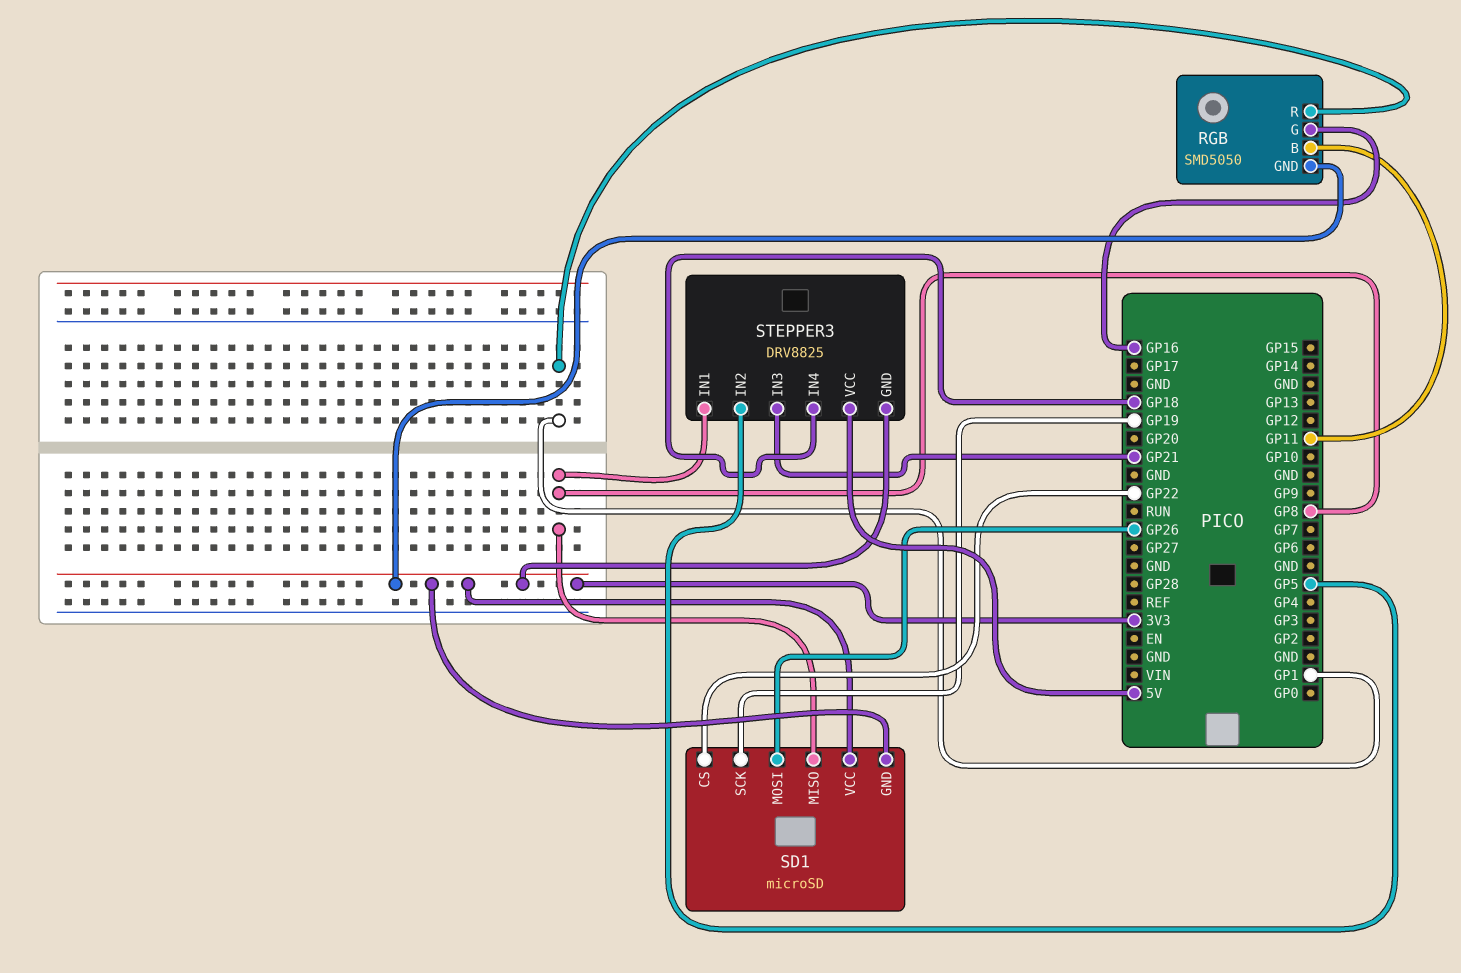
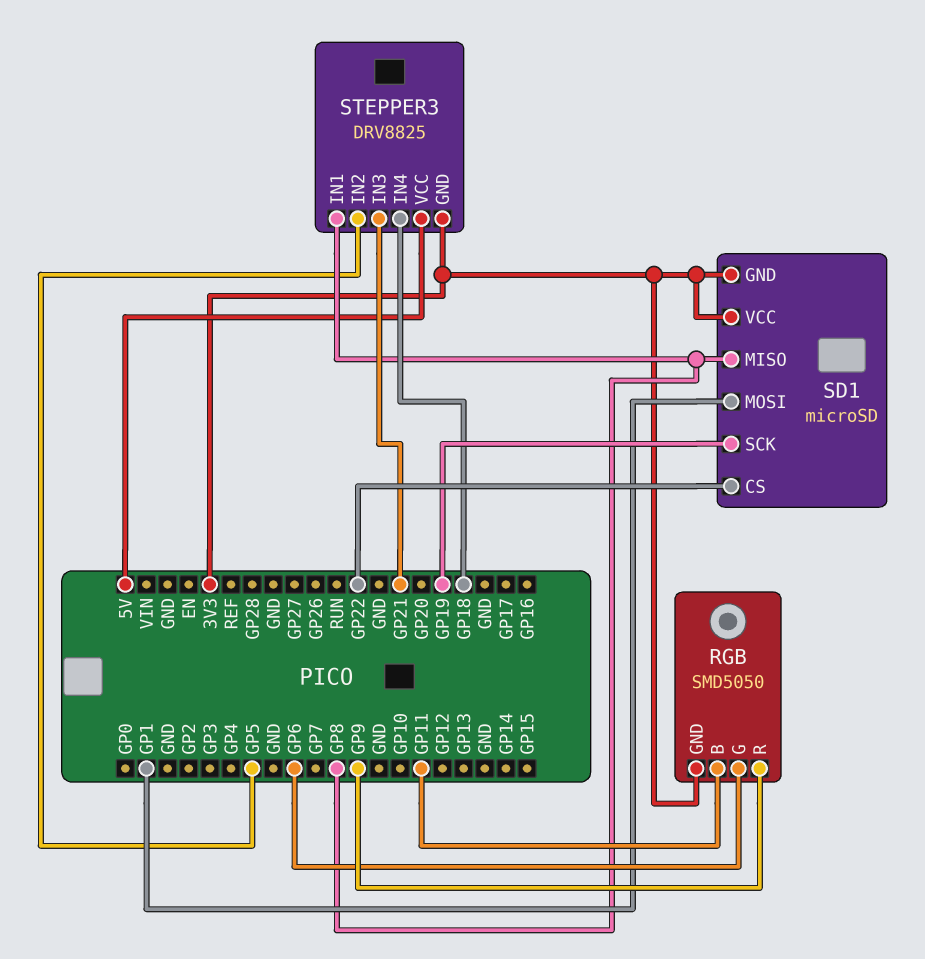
RGB pin G: GP16 -> GP6
RGB pin R: GP1 -> GP9
SD1 pin MOSI: GP26 -> GP1

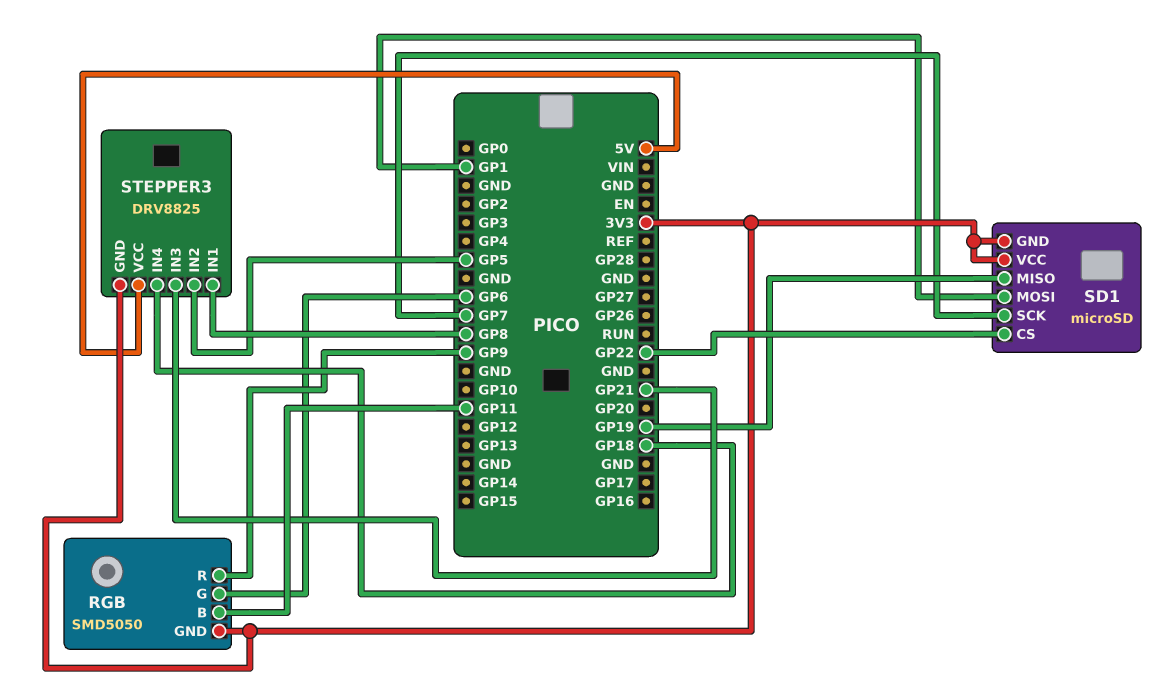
SD1 pin MISO: GP8 -> GP19
SD1 pin SCK: GP19 -> GP7

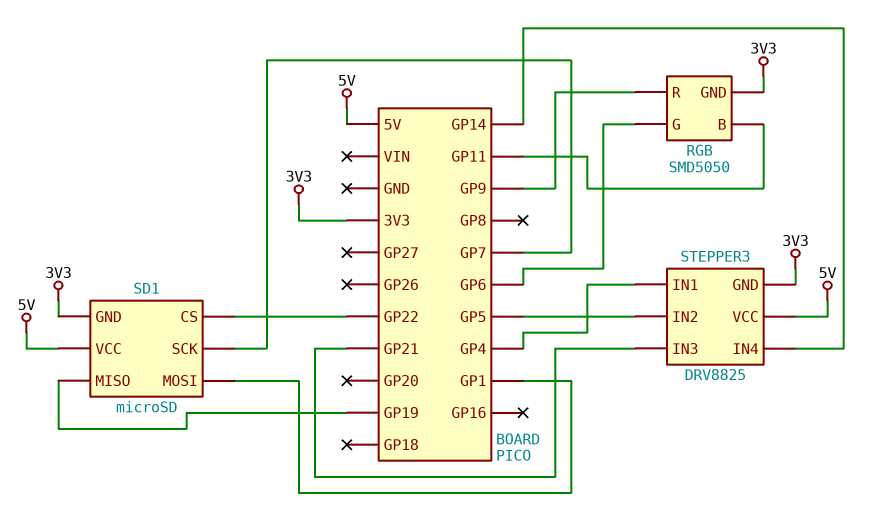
SD1 pin VCC: 3V3 -> 5V
STEPPER3 pin IN1: GP8 -> GP4
STEPPER3 pin IN4: GP18 -> GP14

